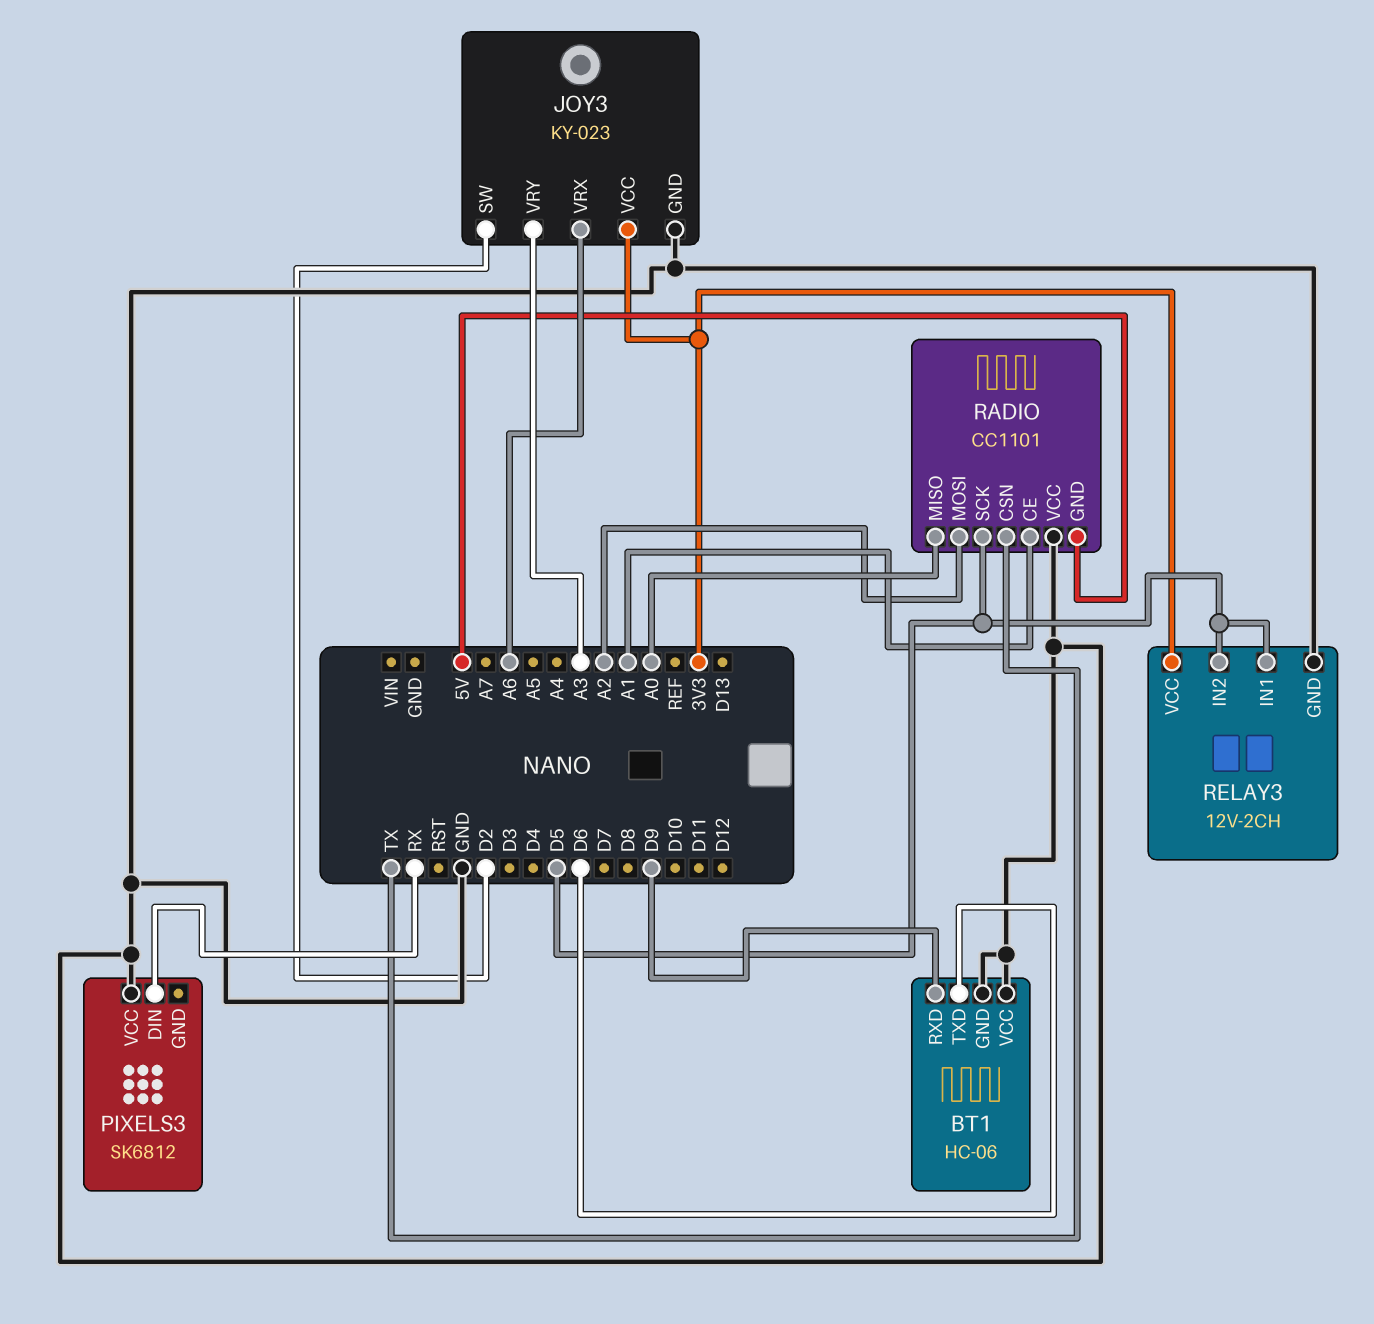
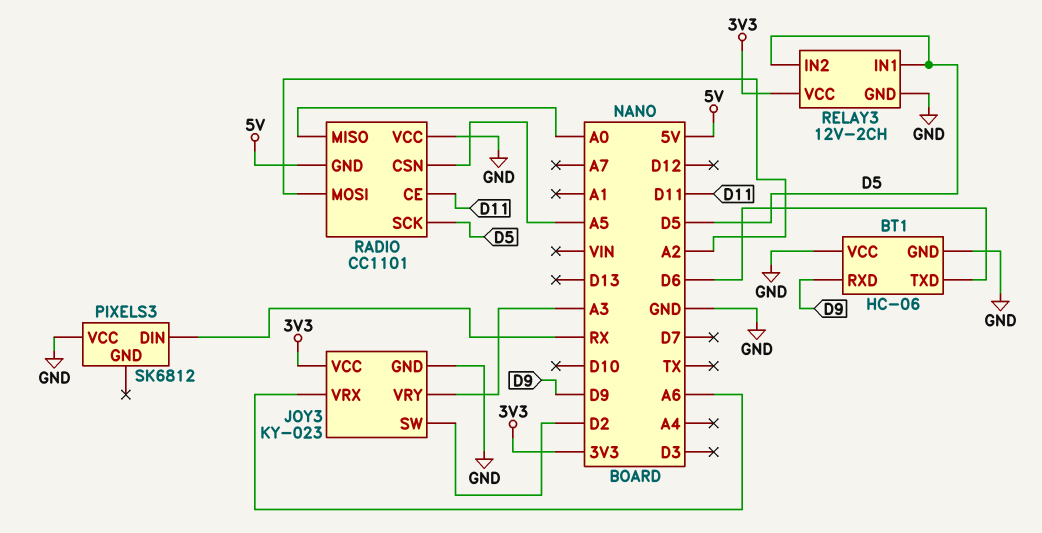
RADIO pin CE: A1 -> D11
RADIO pin CSN: TX -> A5

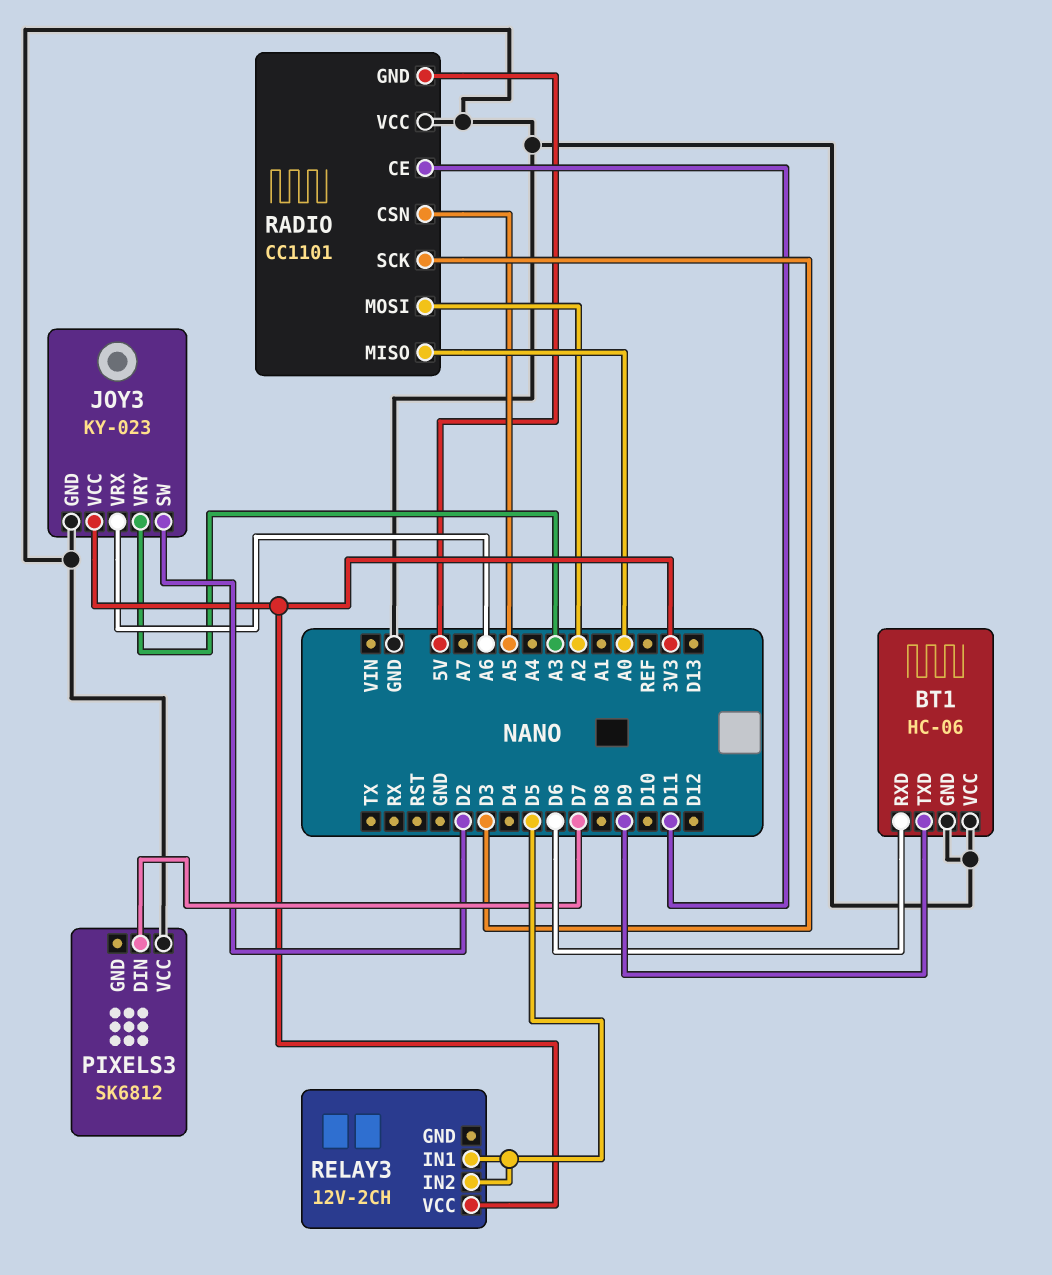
BT1 pin RXD: D9 -> D6
BT1 pin TXD: D6 -> D9
PIXELS3 pin DIN: RX -> D7
RADIO pin SCK: D5 -> D3
RELAY3 pin GND: GND -> none

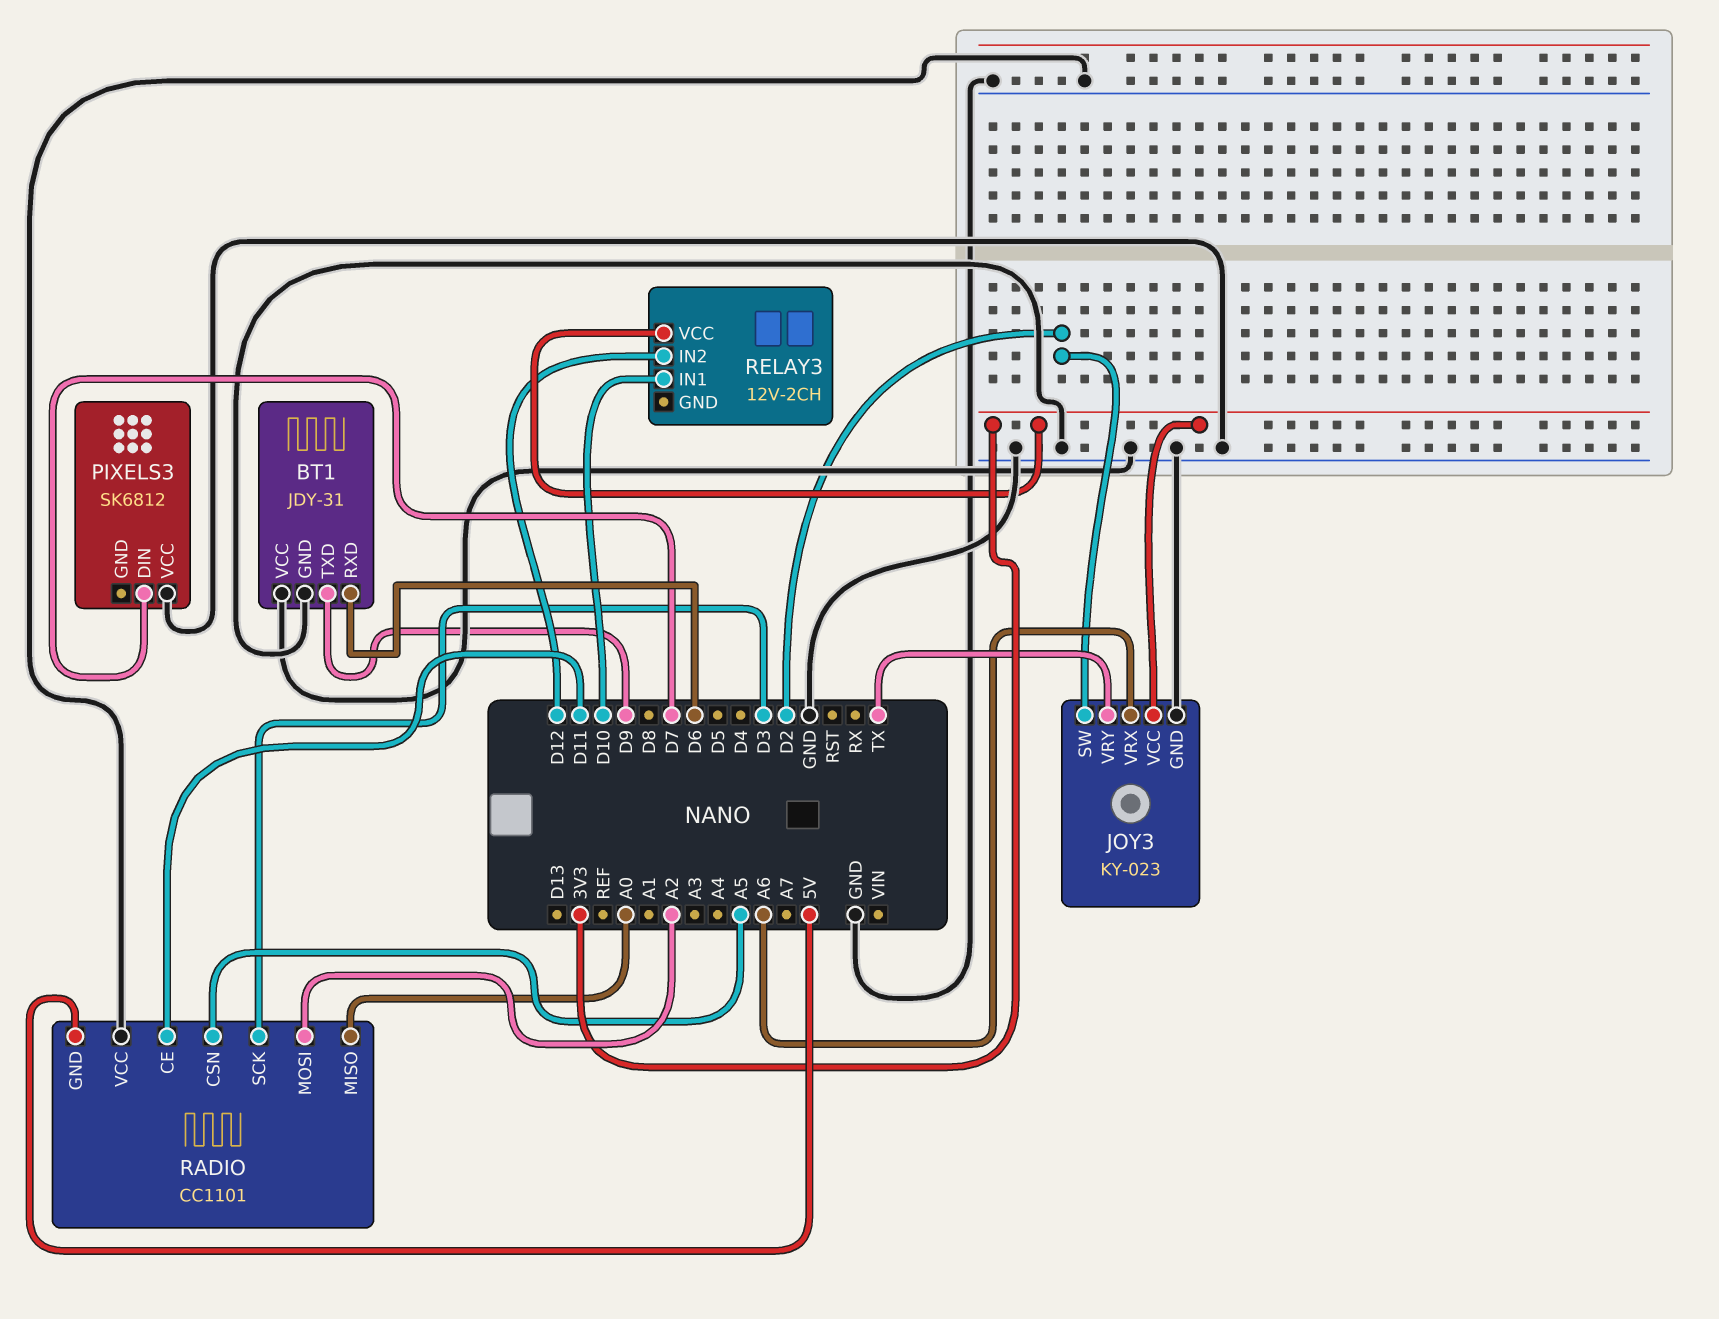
BT1: HC-06 -> JDY-31
JOY3 pin VRY: A3 -> TX
RELAY3 pin IN1: D5 -> D10
RELAY3 pin IN2: D5 -> D12

